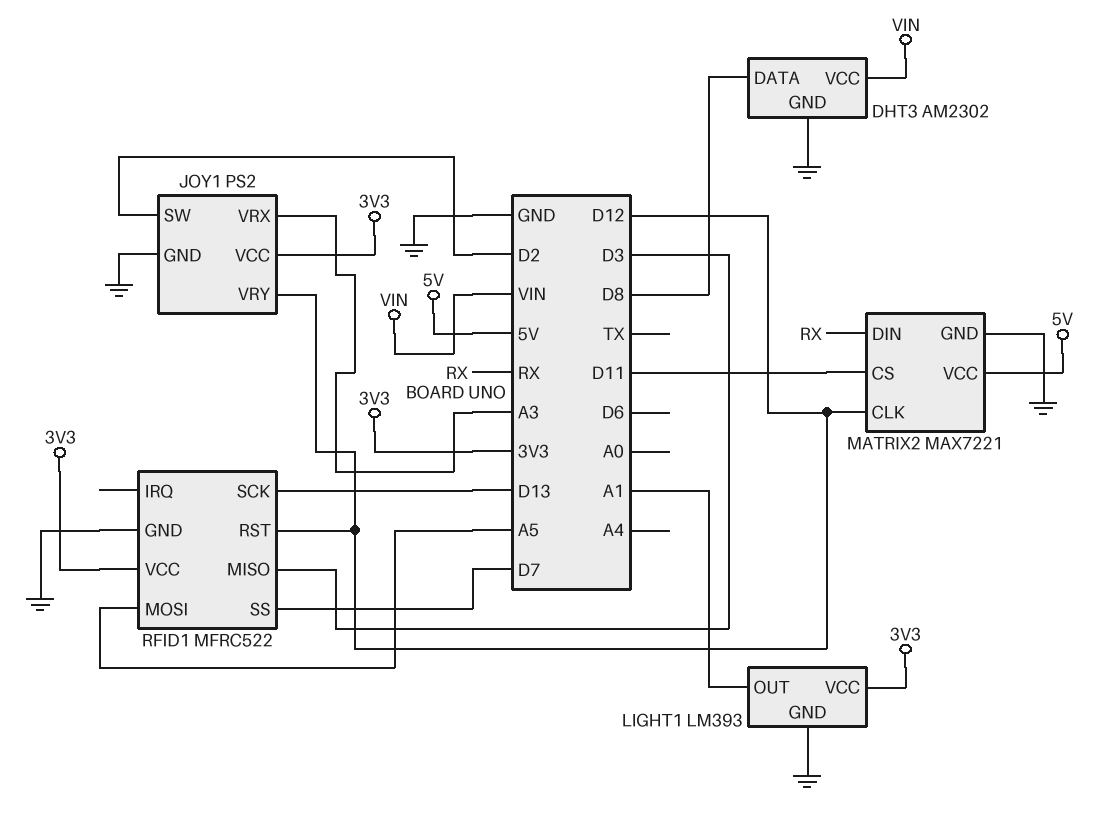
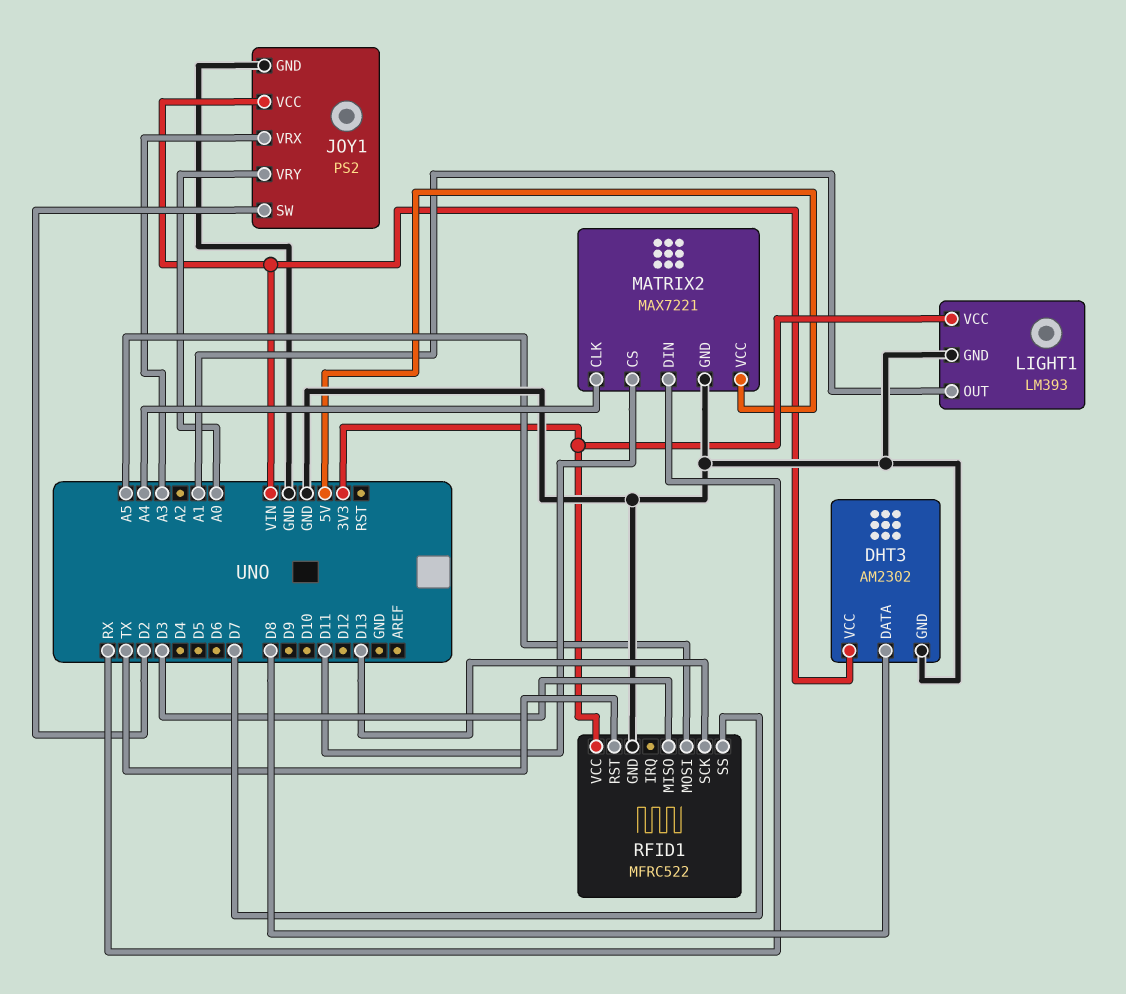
JOY1 pin VCC: 3V3 -> VIN
JOY1 pin VRY: D12 -> A0
MATRIX2 pin CLK: D12 -> A4
RFID1 pin RST: D12 -> TX

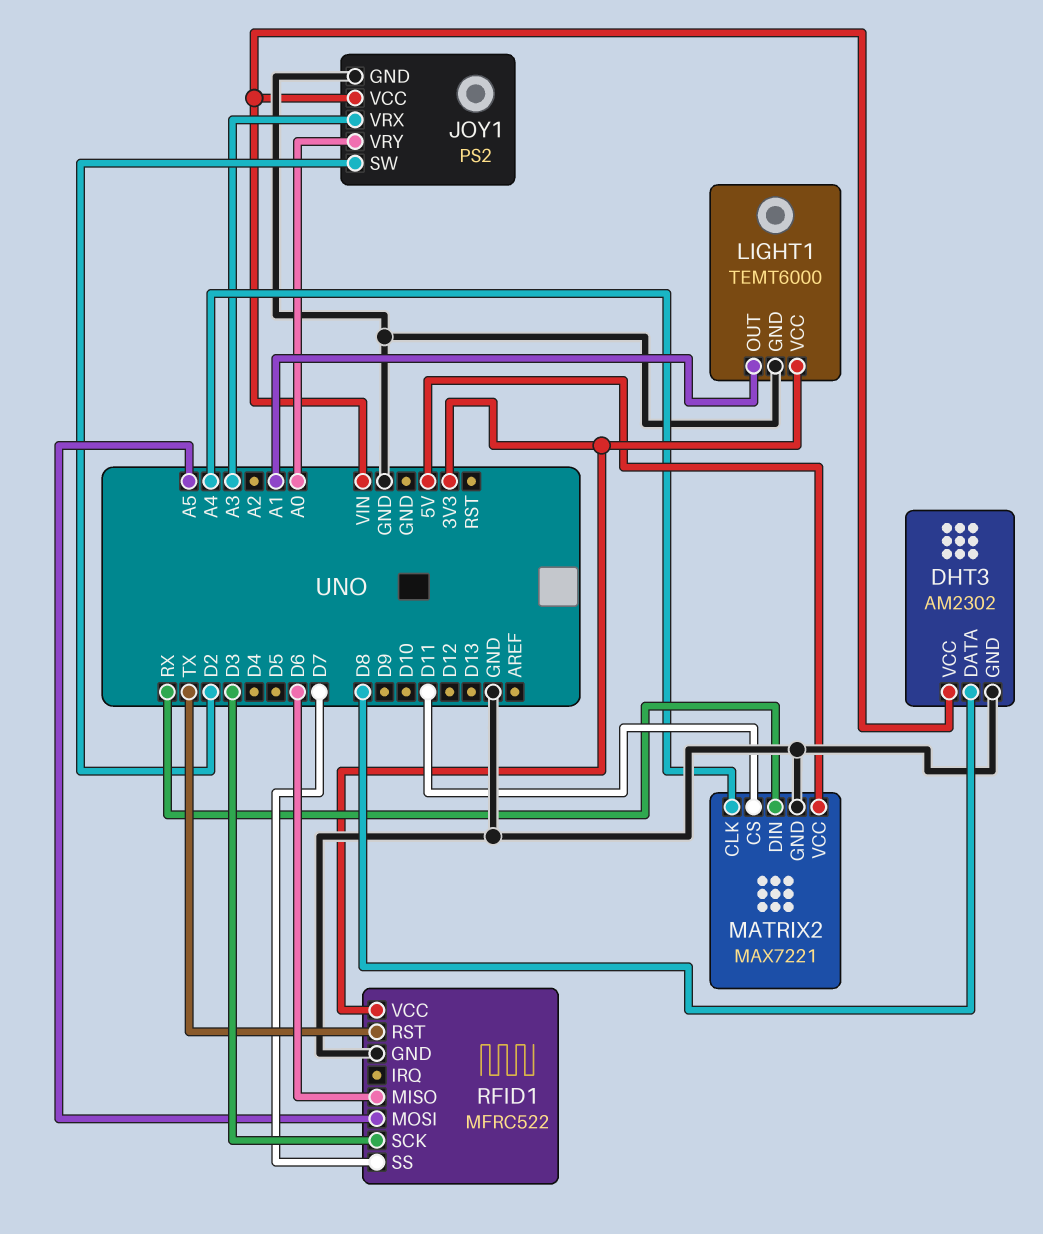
LIGHT1: LM393 -> TEMT6000
RFID1 pin MISO: D3 -> D6
RFID1 pin SCK: D13 -> D3

